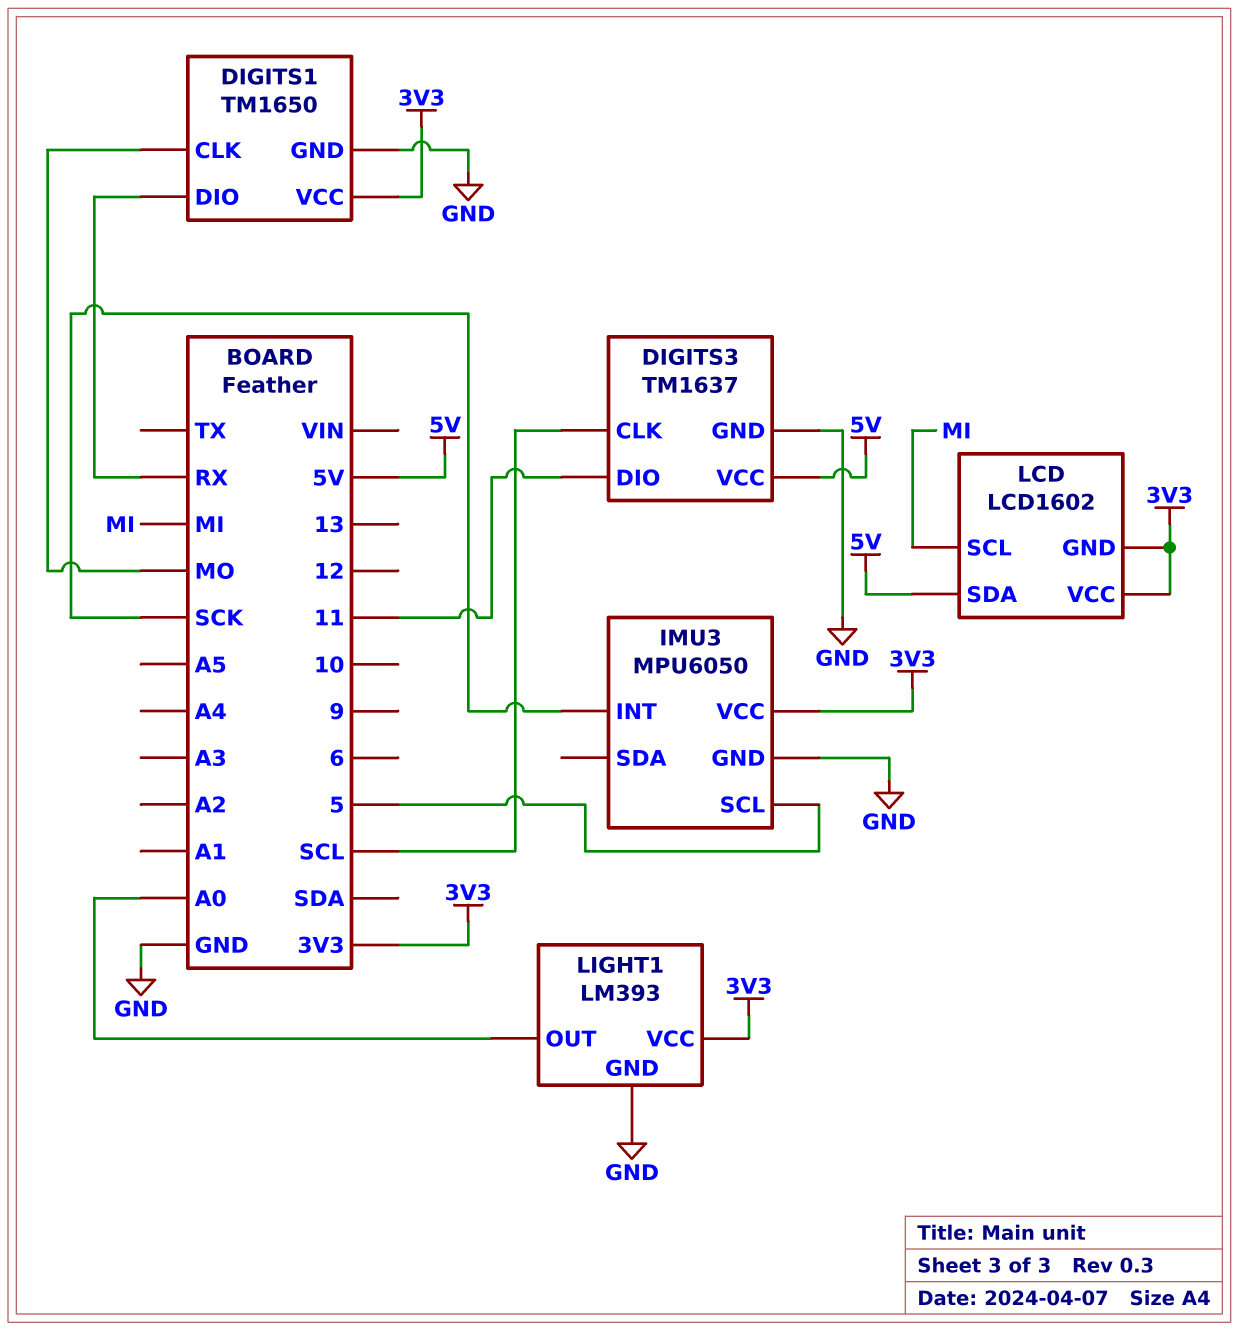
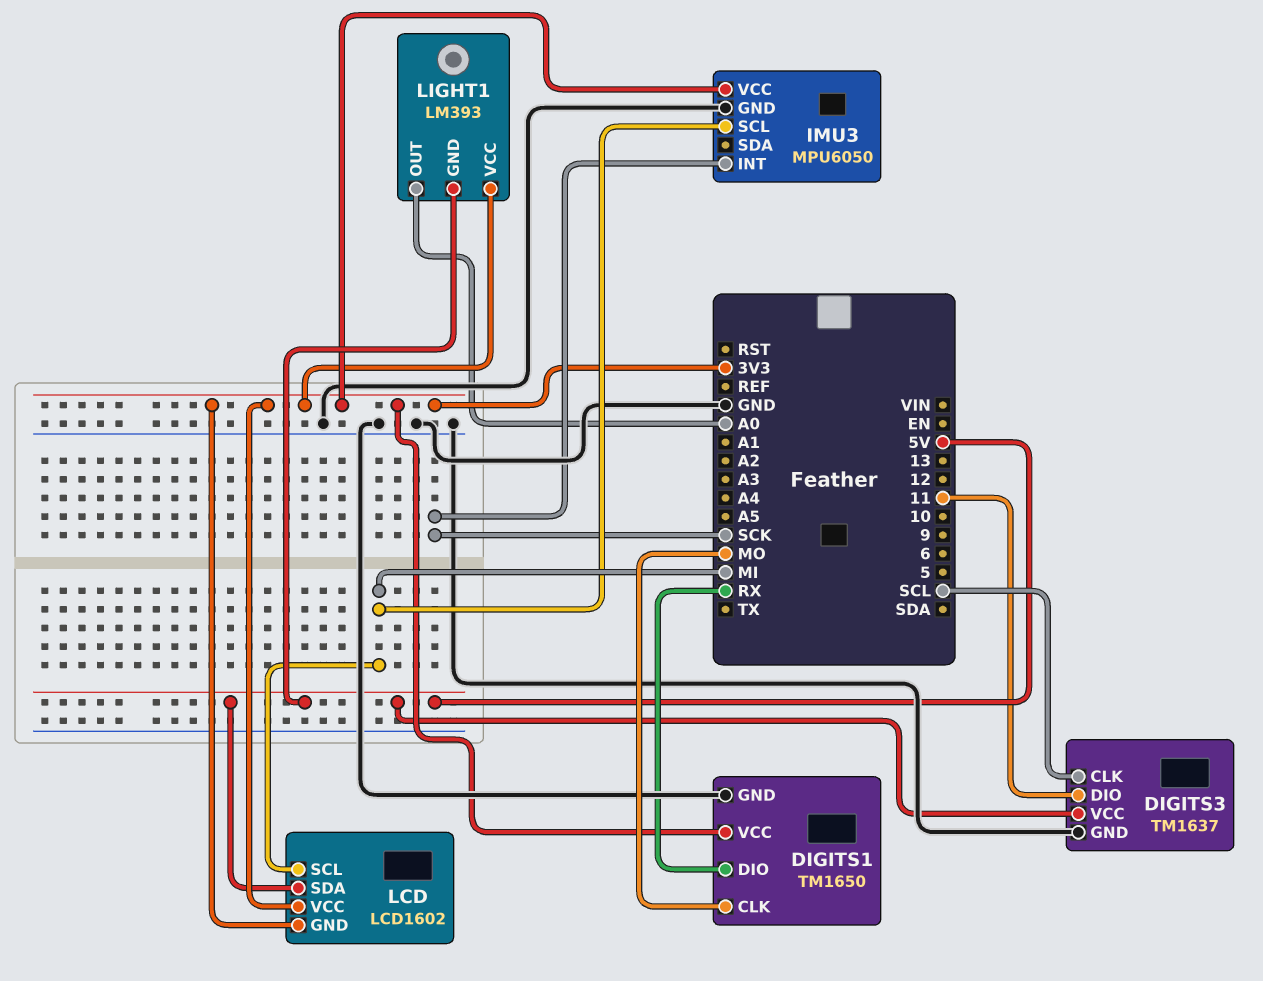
IMU3 pin SCL: 5 -> MI
LIGHT1 pin GND: GND -> 5V

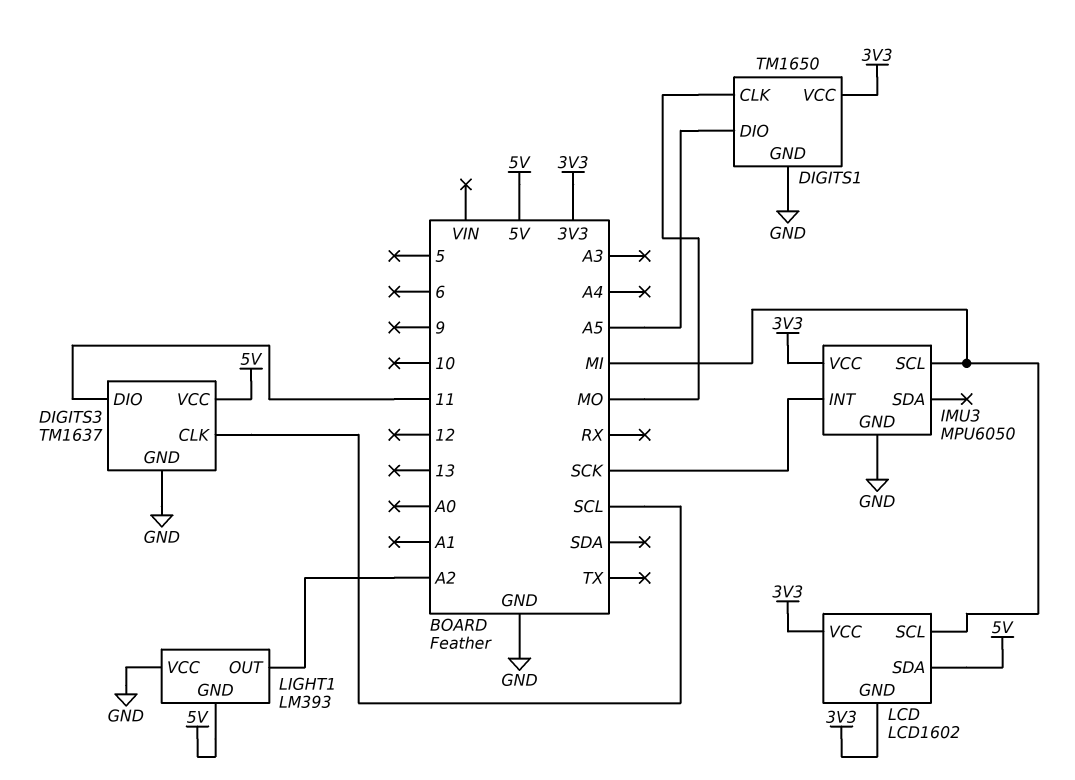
DIGITS1 pin DIO: RX -> A5
LIGHT1 pin OUT: A0 -> A2
LIGHT1 pin VCC: 3V3 -> GND

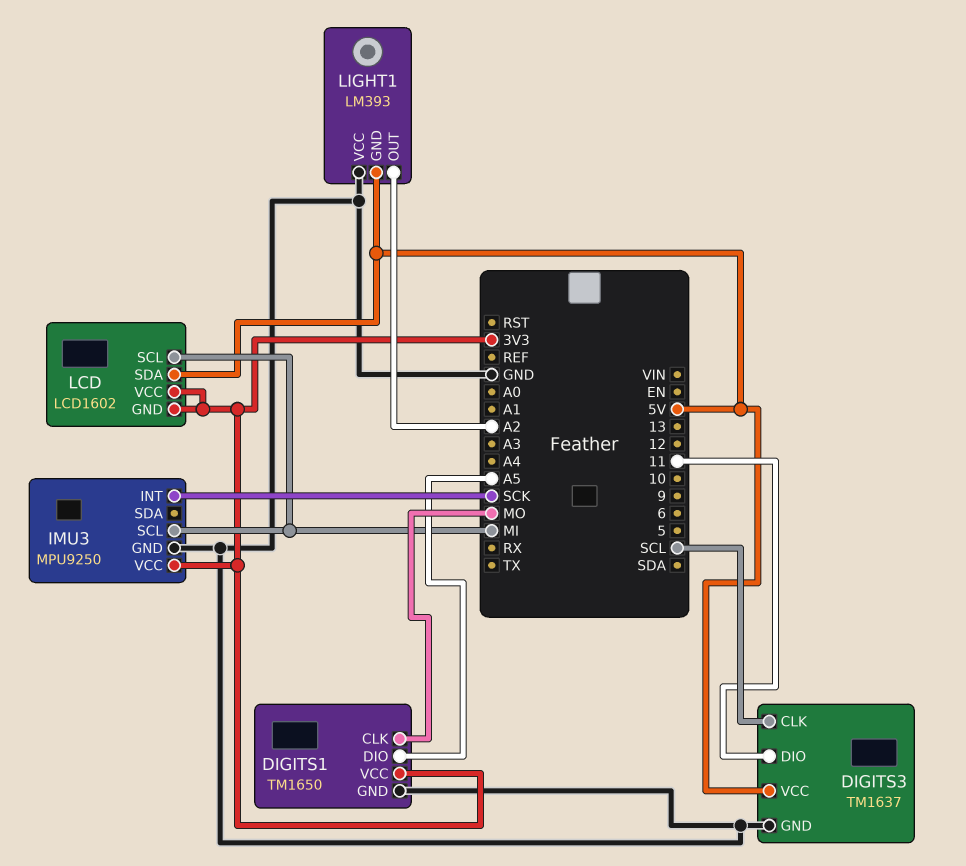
IMU3: MPU6050 -> MPU9250

